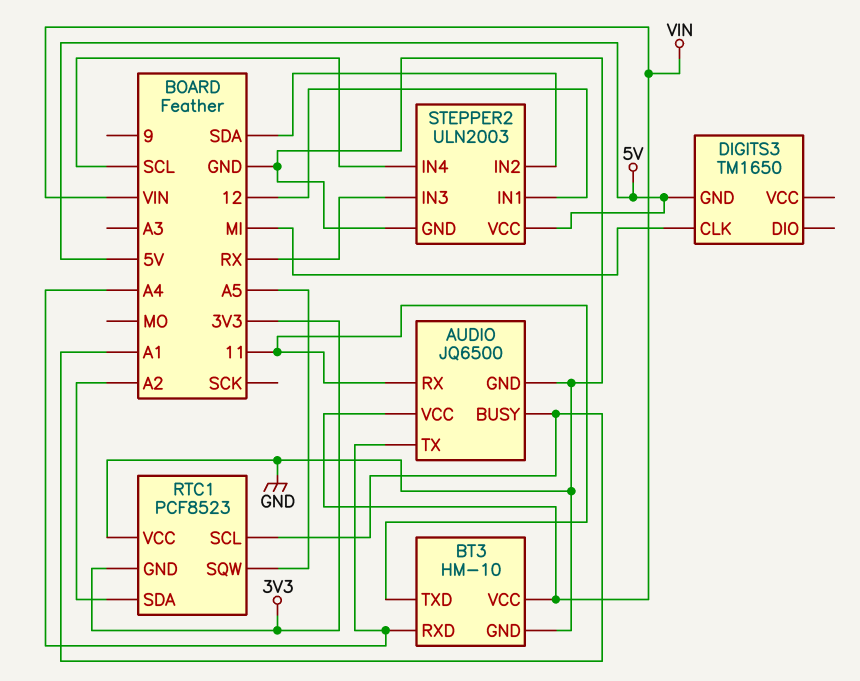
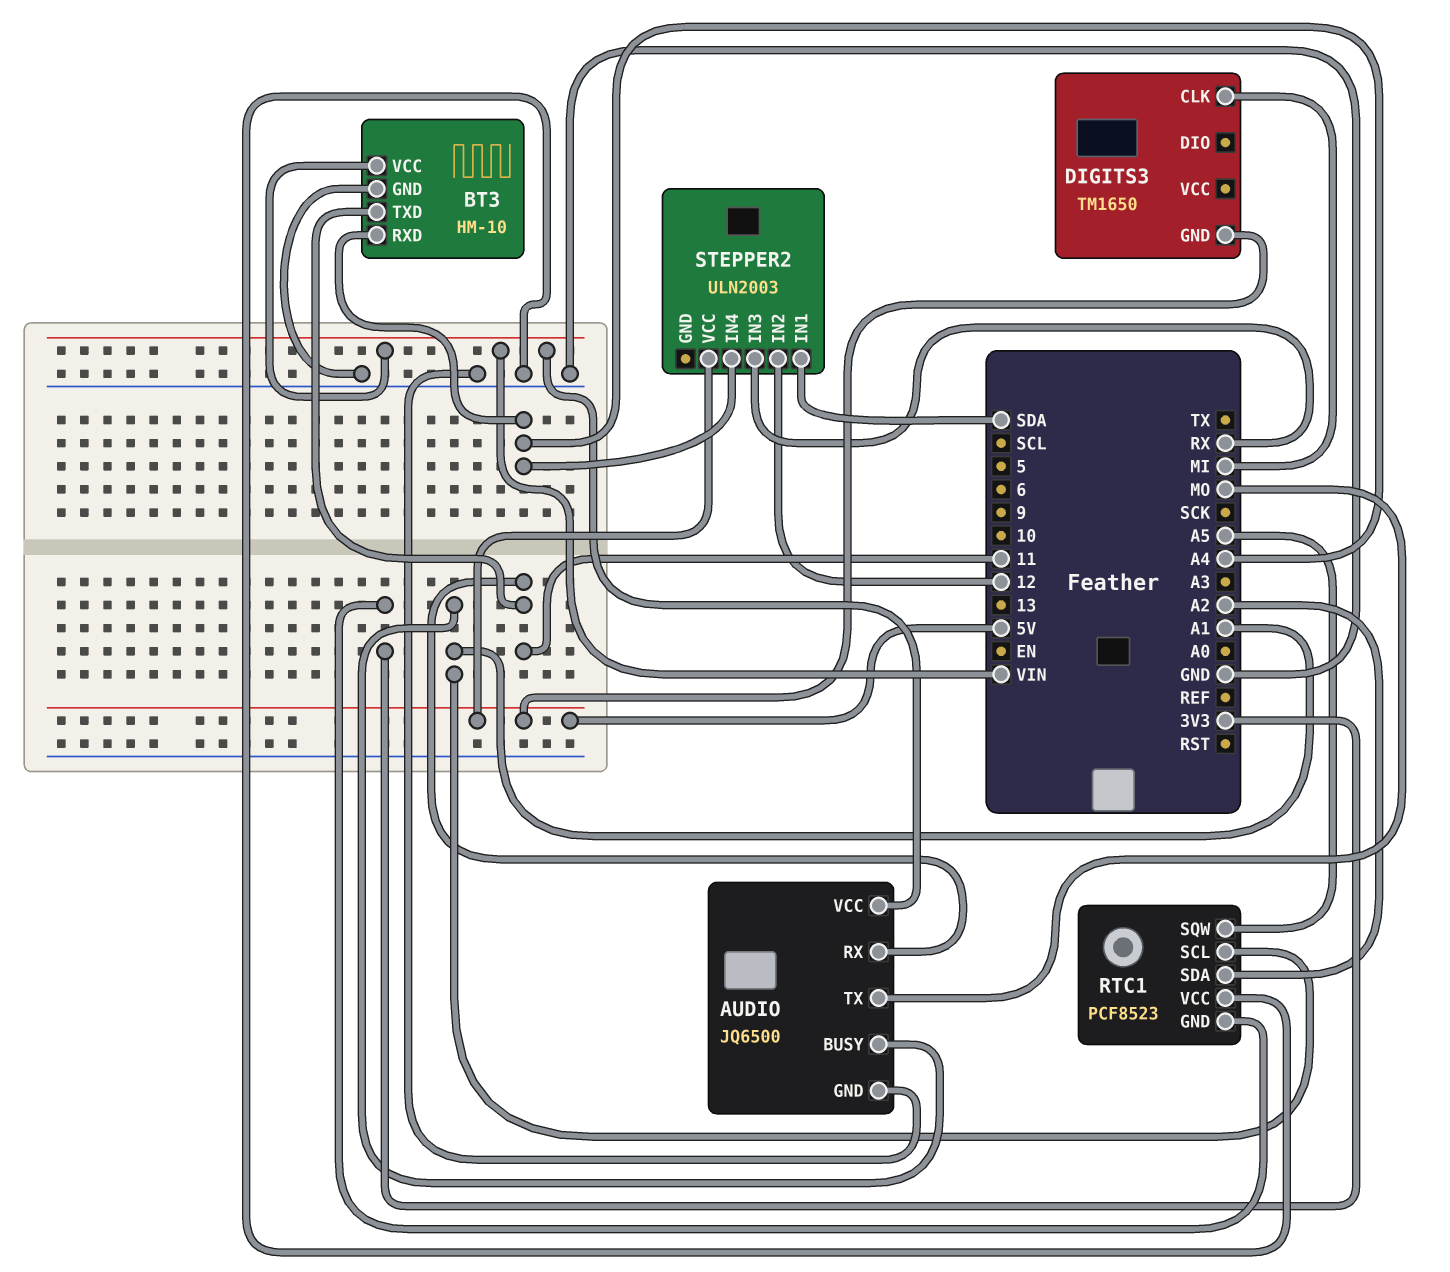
AUDIO pin TX: A4 -> MO
STEPPER2 pin GND: GND -> none
STEPPER2 pin IN1: 12 -> SDA
STEPPER2 pin IN2: SDA -> 12
STEPPER2 pin IN4: SCL -> A4

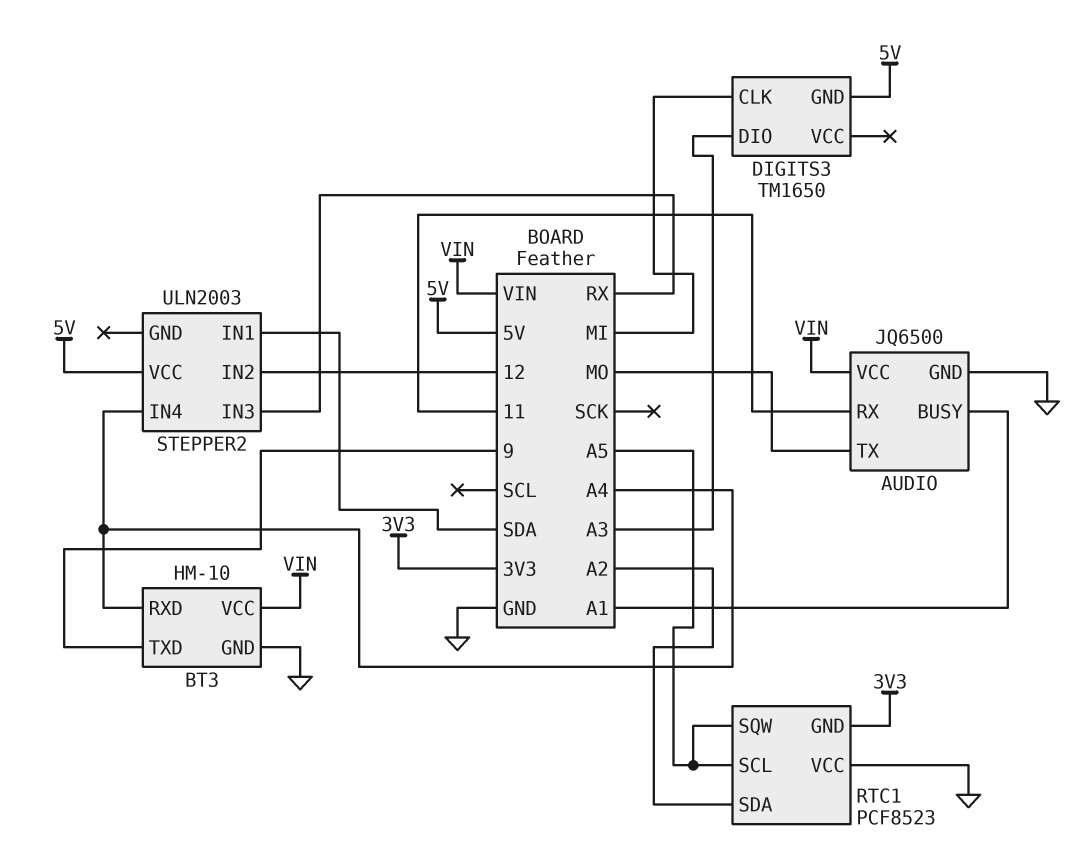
BT3 pin TXD: 11 -> 9
DIGITS3 pin DIO: none -> A3
RTC1 pin SCL: A1 -> A5

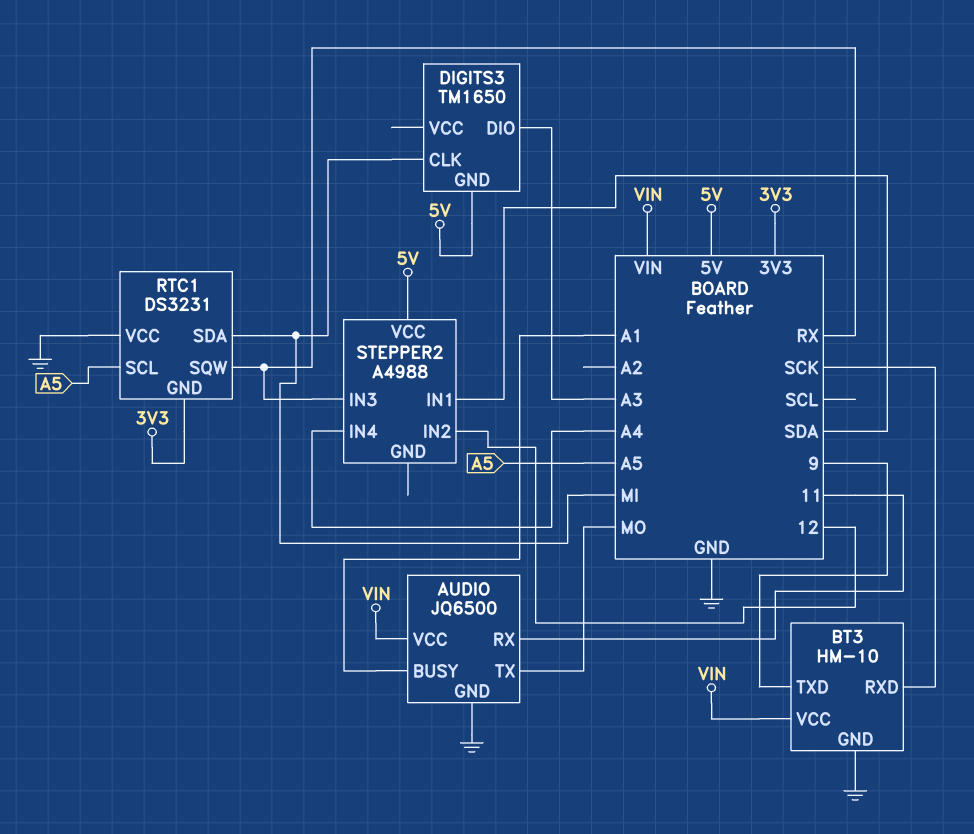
BT3 pin RXD: A4 -> SCK
RTC1: PCF8523 -> DS3231
RTC1 pin SDA: A2 -> MI
RTC1 pin SQW: A5 -> RX
STEPPER2: ULN2003 -> A4988

